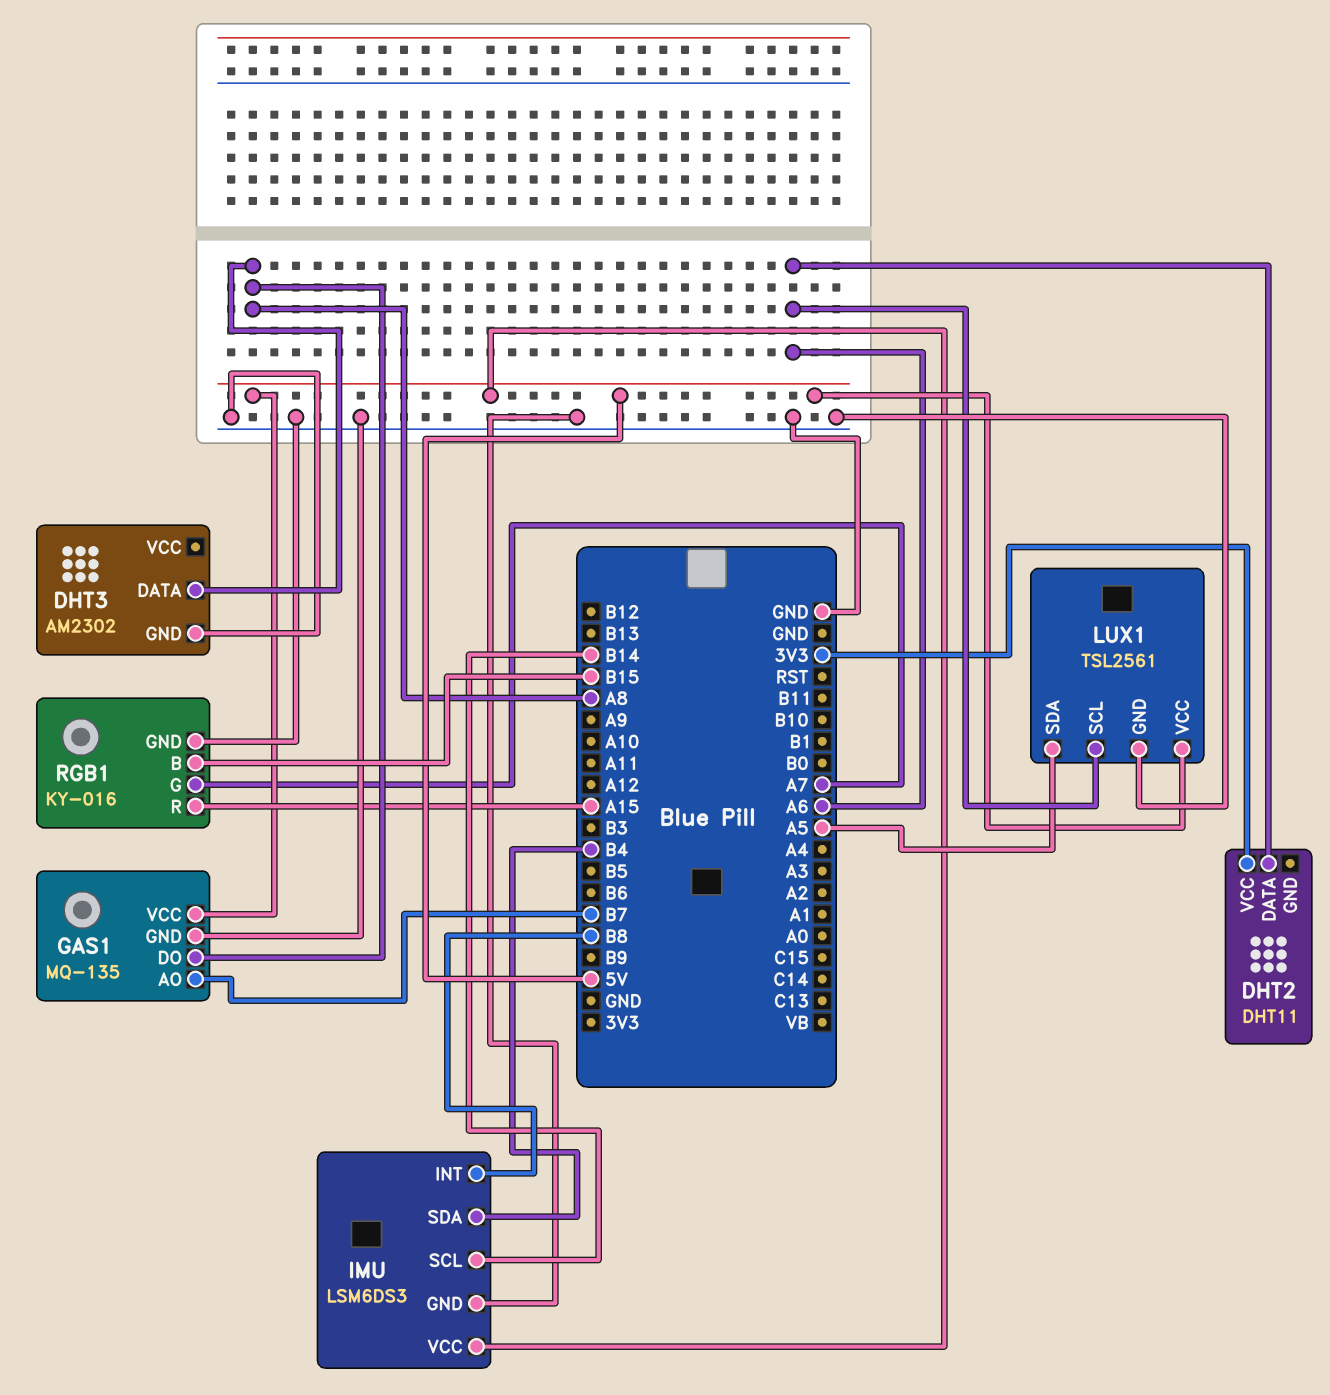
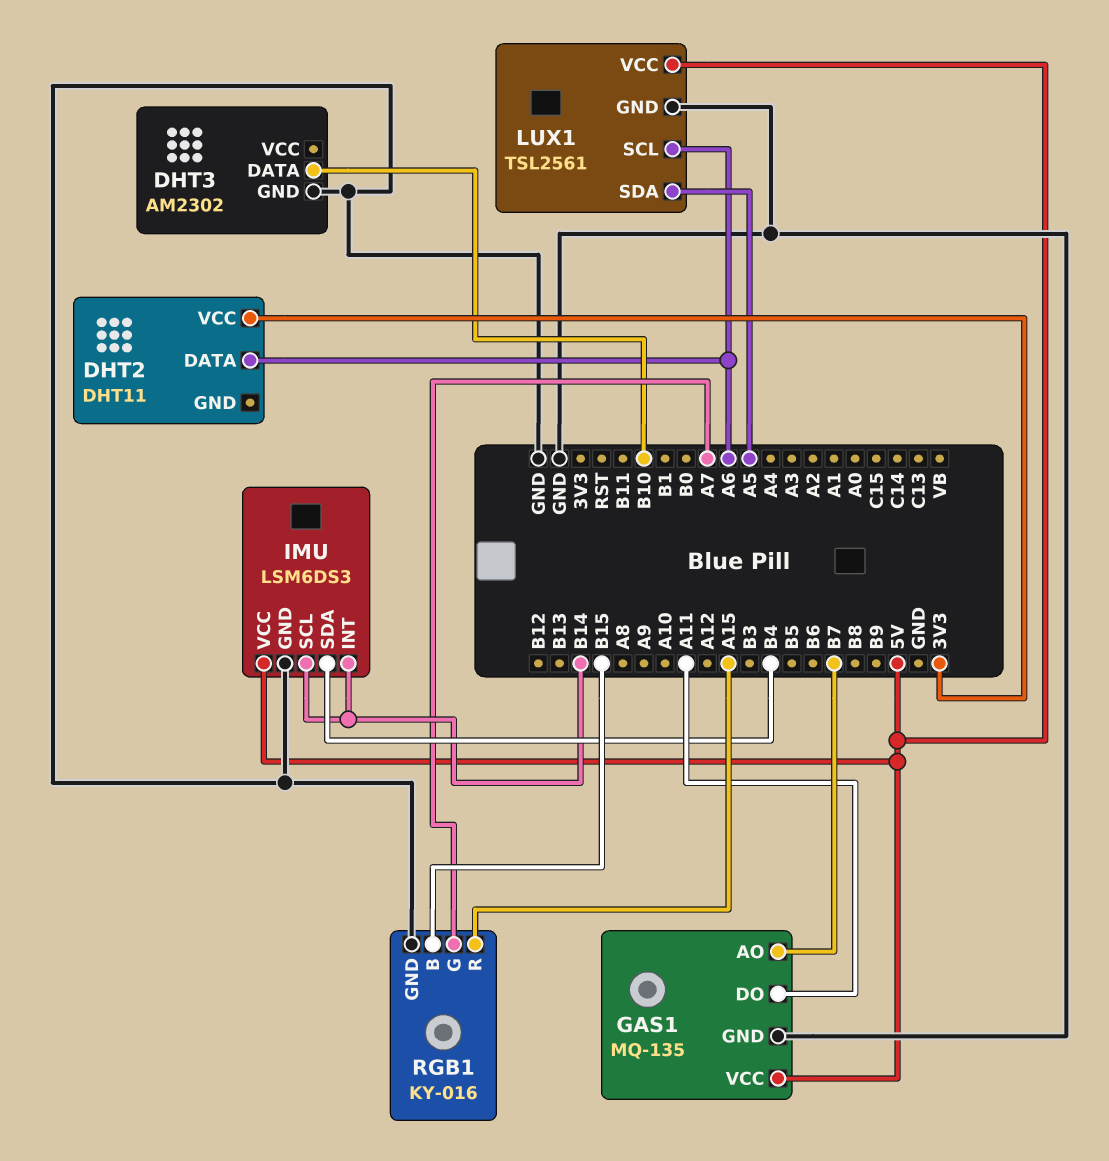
DHT3 pin DATA: A8 -> B10
GAS1 pin DO: A8 -> A11
IMU pin INT: B8 -> B14

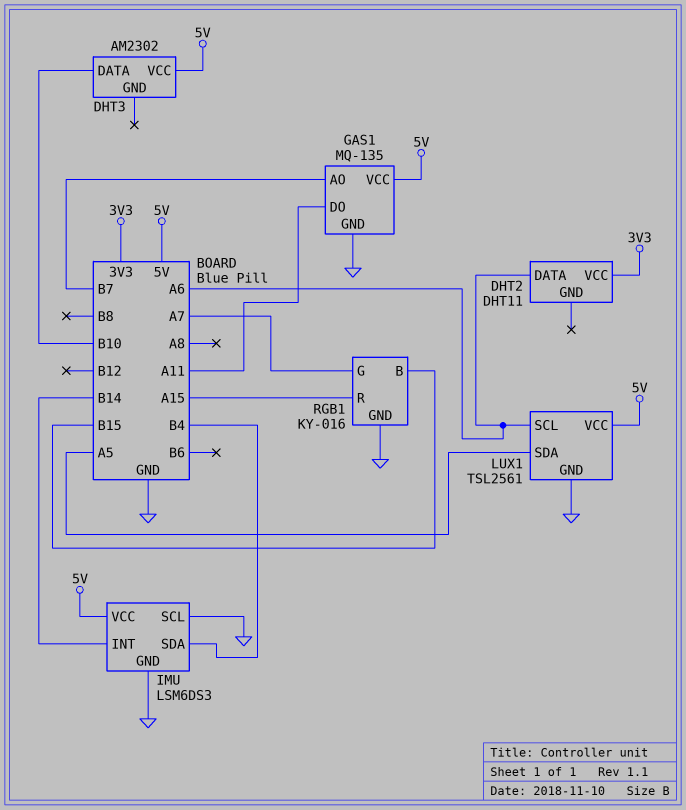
DHT3 pin GND: GND -> none
DHT3 pin VCC: none -> 5V
IMU pin SCL: B14 -> GND

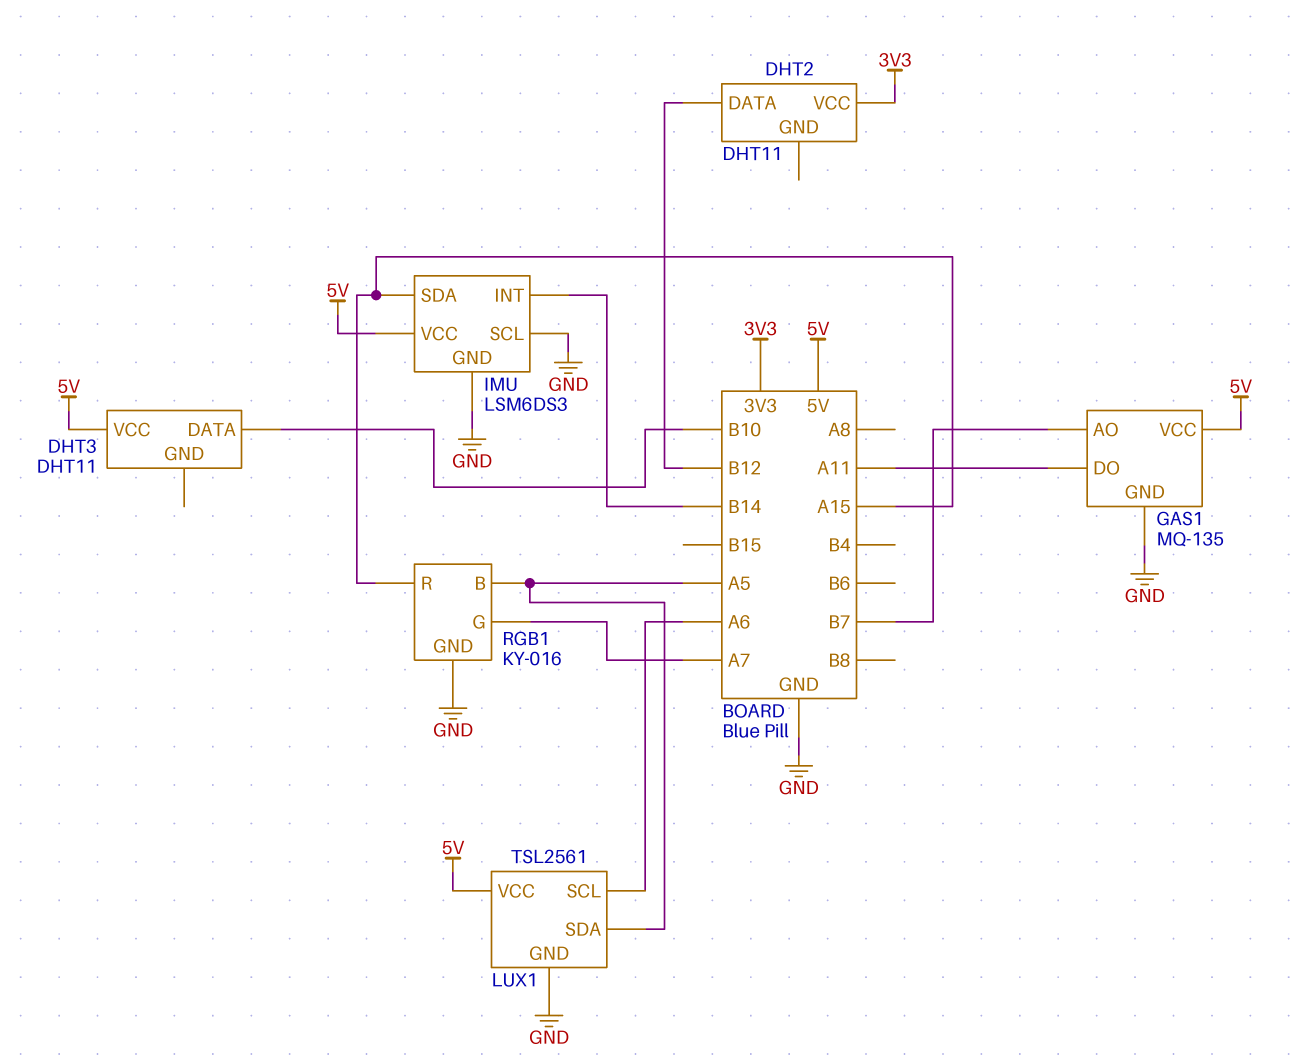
DHT2 pin DATA: A6 -> B12
DHT3: AM2302 -> DHT11
IMU pin SDA: B4 -> A15
RGB1 pin B: B15 -> A5

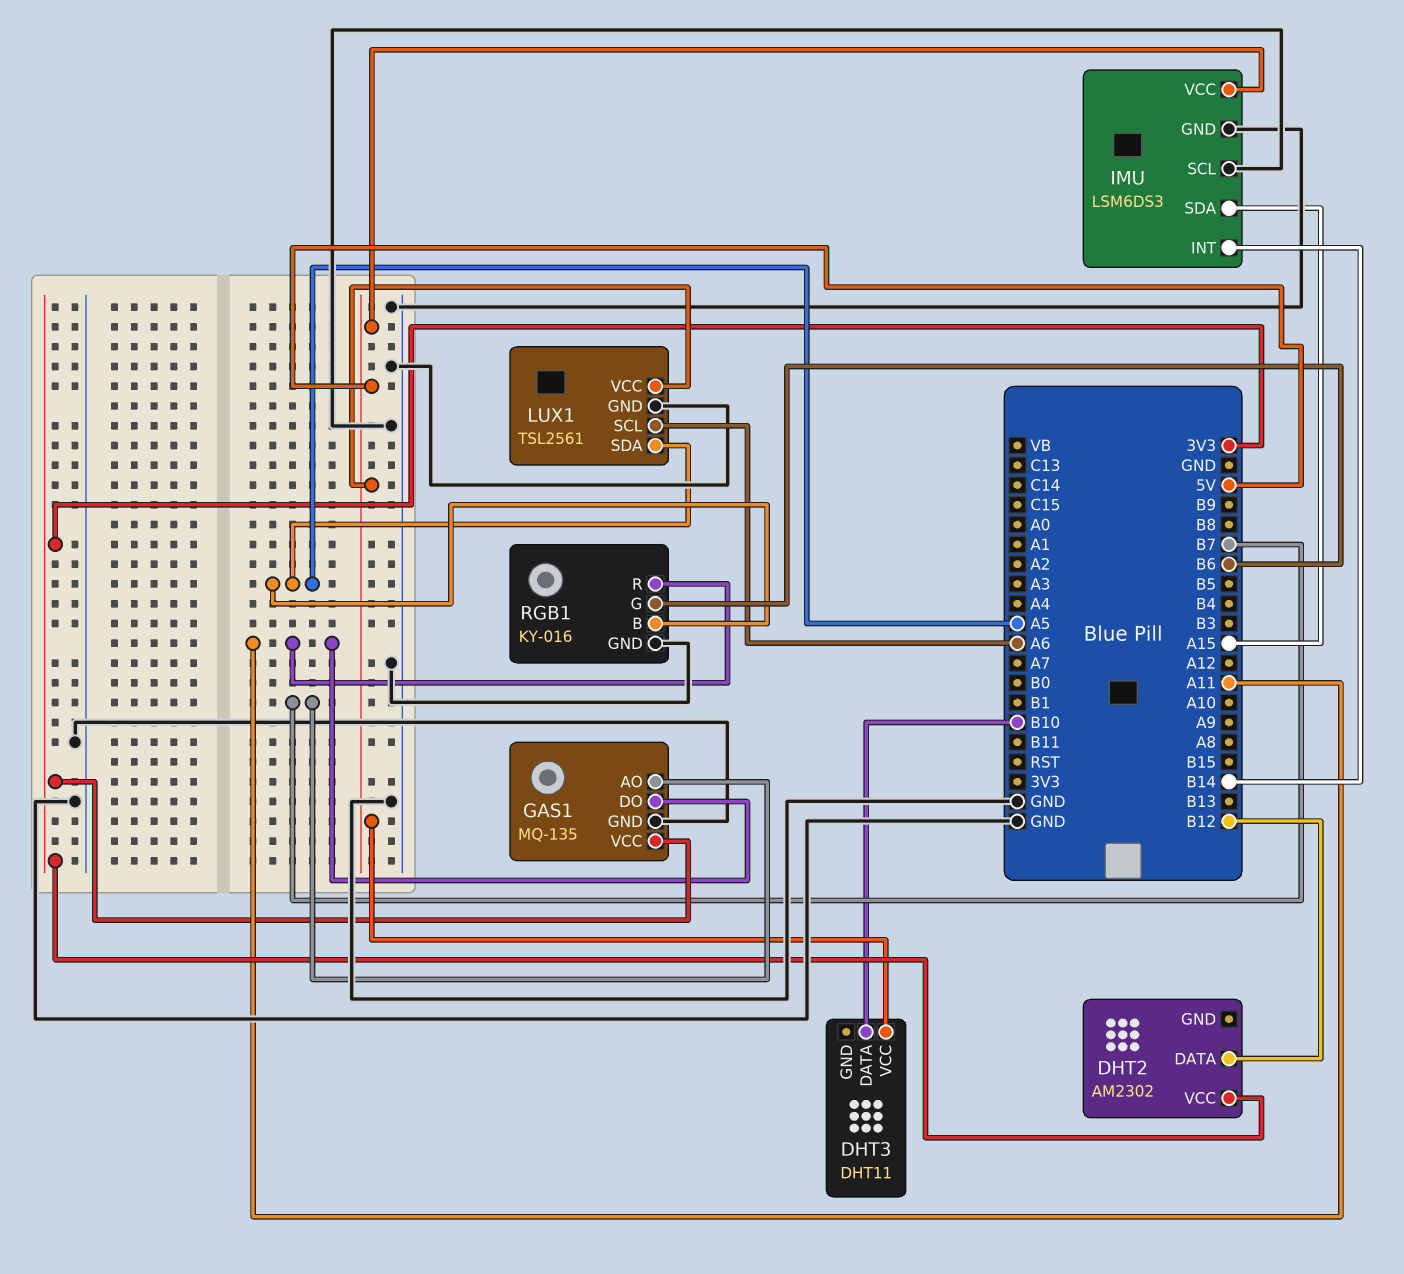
DHT2: DHT11 -> AM2302
GAS1 pin VCC: 5V -> 3V3
RGB1 pin G: A7 -> B6
RGB1 pin R: A15 -> A11

